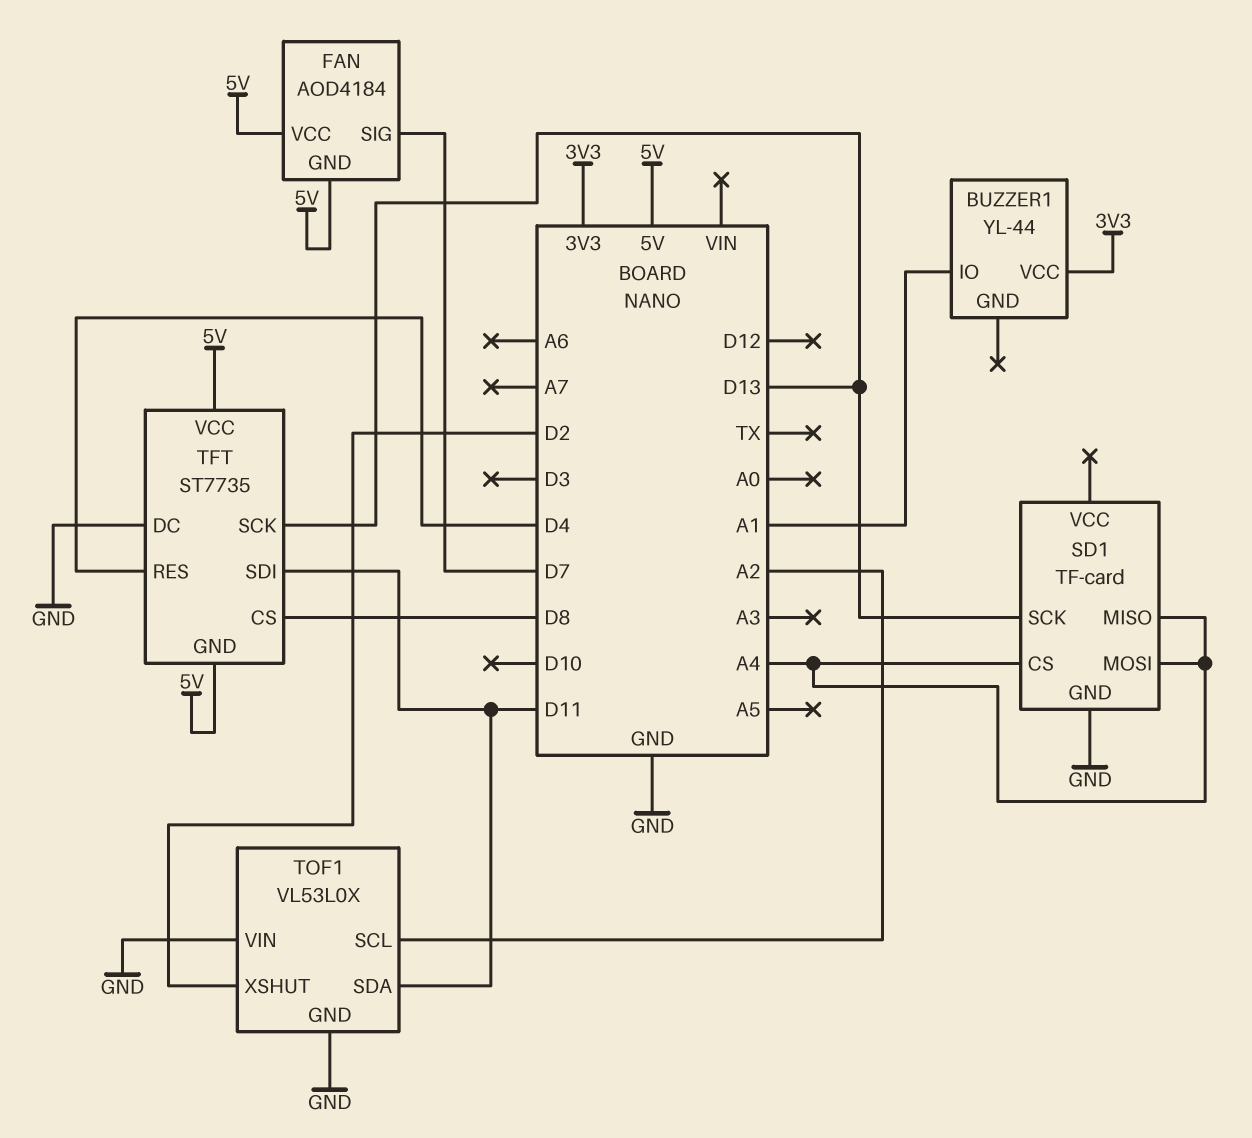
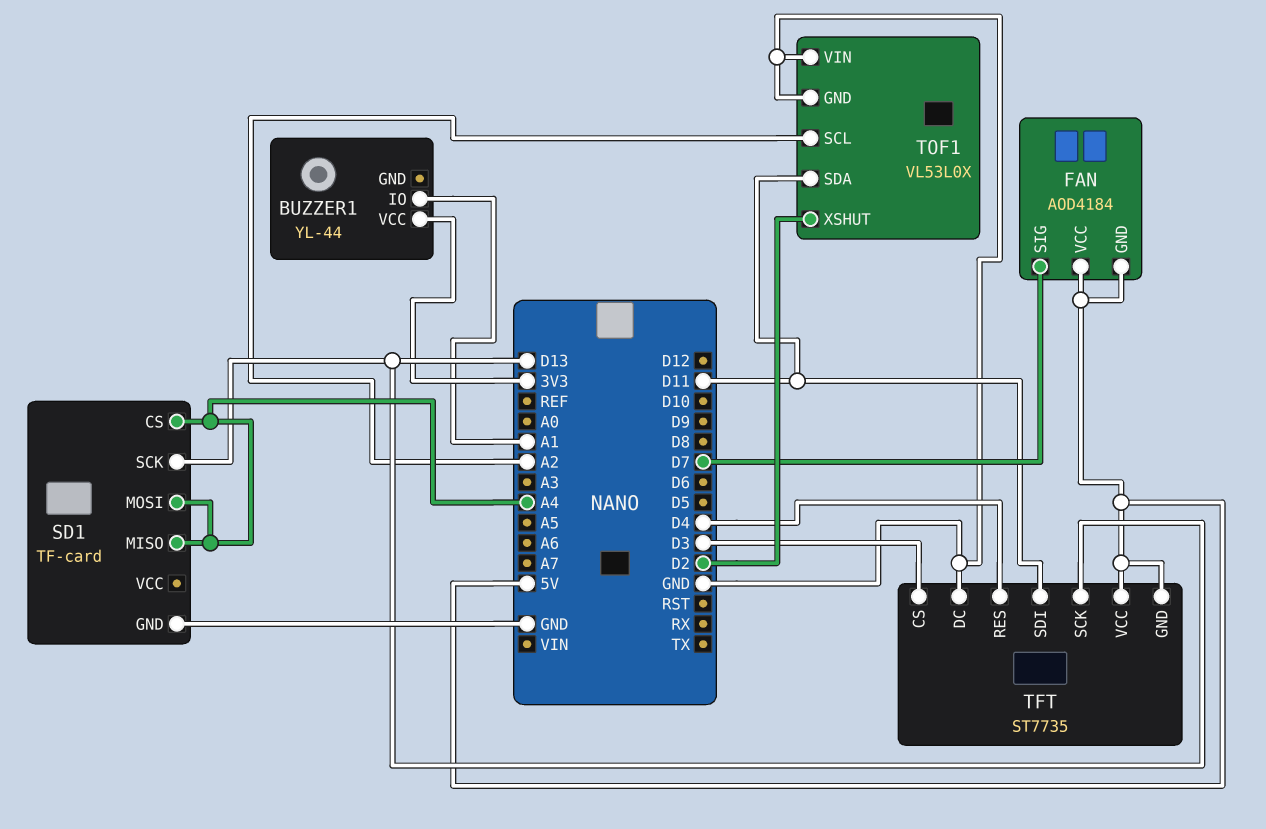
TFT pin CS: D8 -> D3

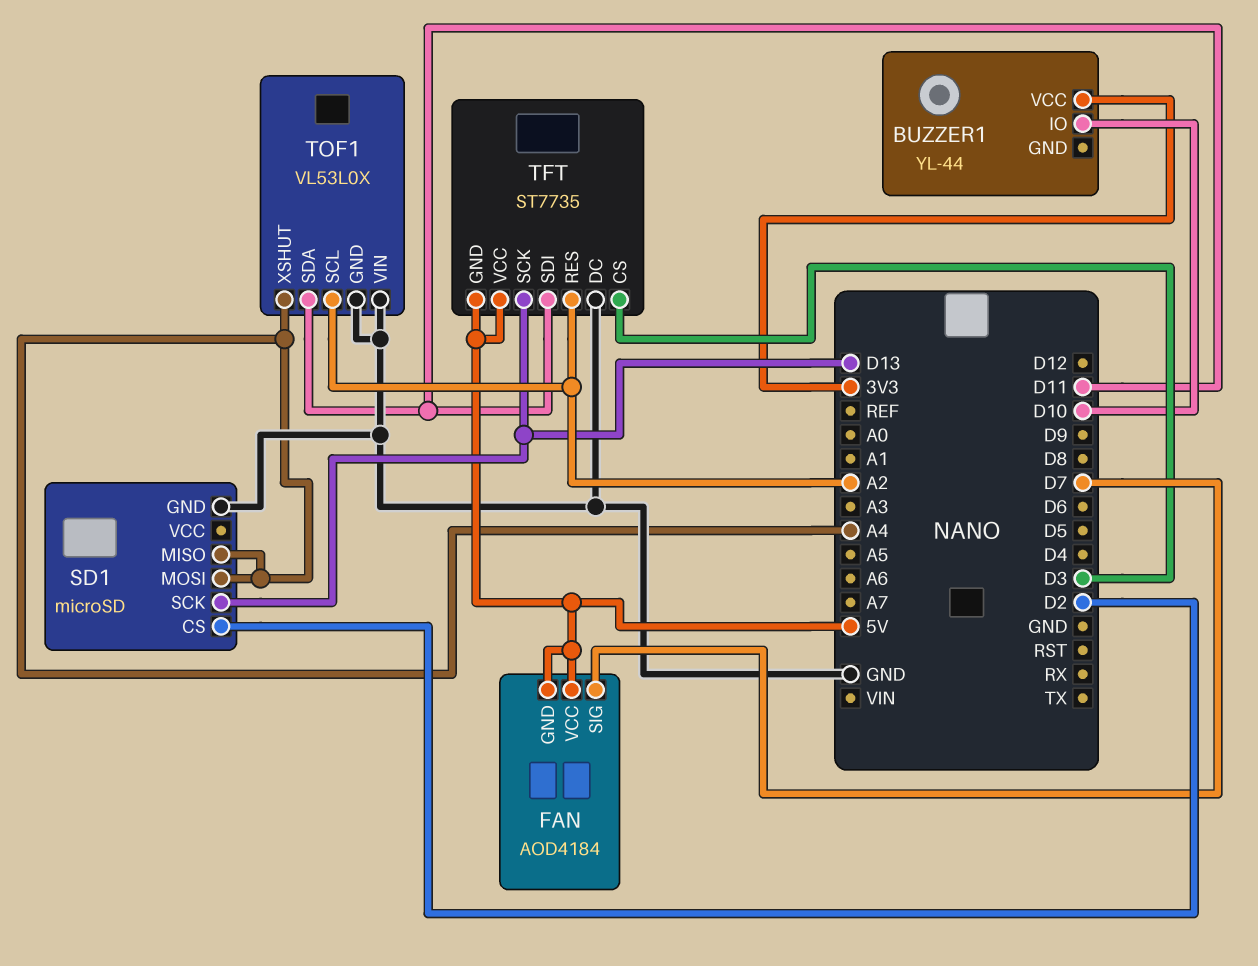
BUZZER1 pin IO: A1 -> D10
SD1: TF-card -> microSD
SD1 pin CS: A4 -> D2
TFT pin RES: D4 -> A2
TOF1 pin XSHUT: D2 -> A4

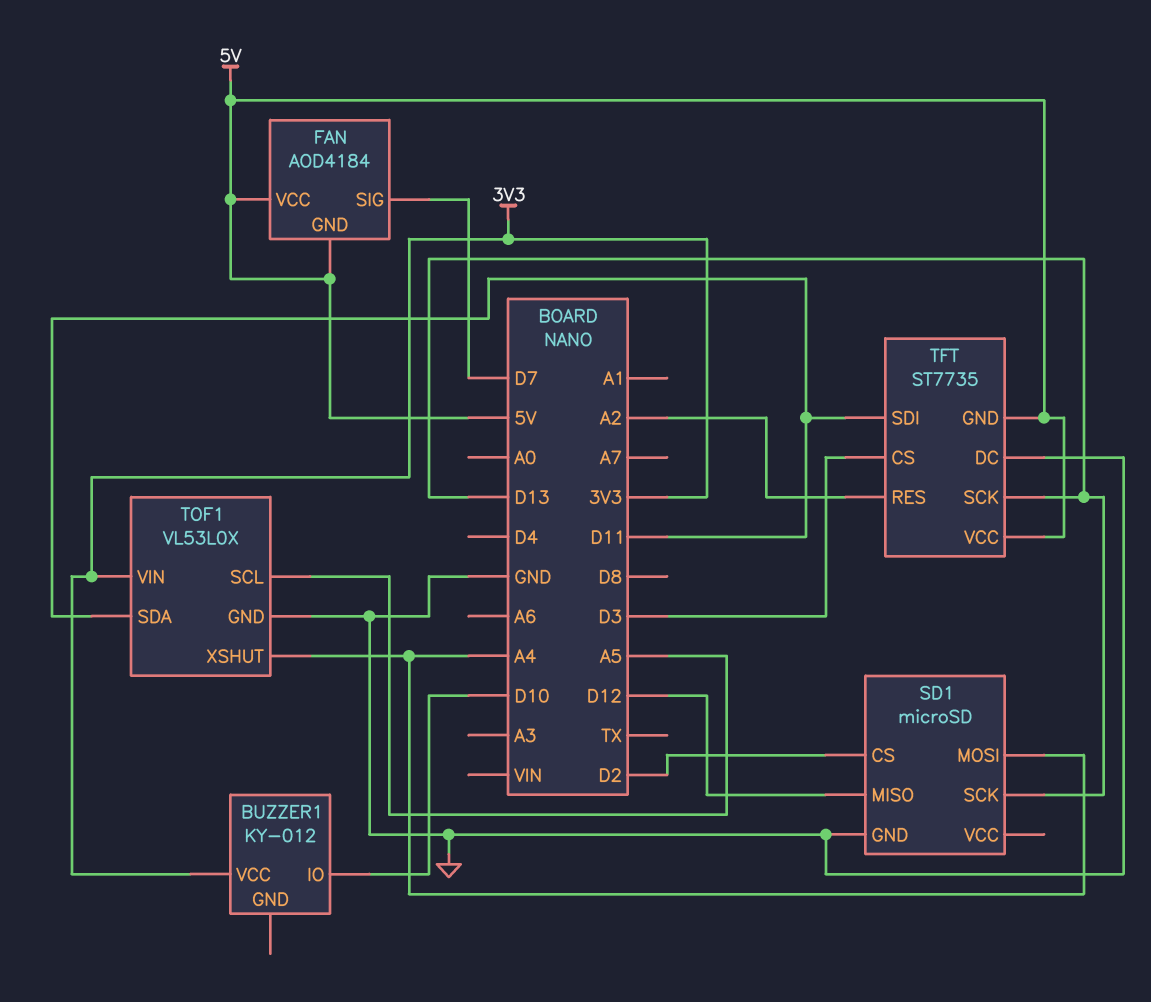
BUZZER1: YL-44 -> KY-012
SD1 pin MISO: A4 -> D12
TOF1 pin SCL: A2 -> A5
TOF1 pin VIN: GND -> 3V3

